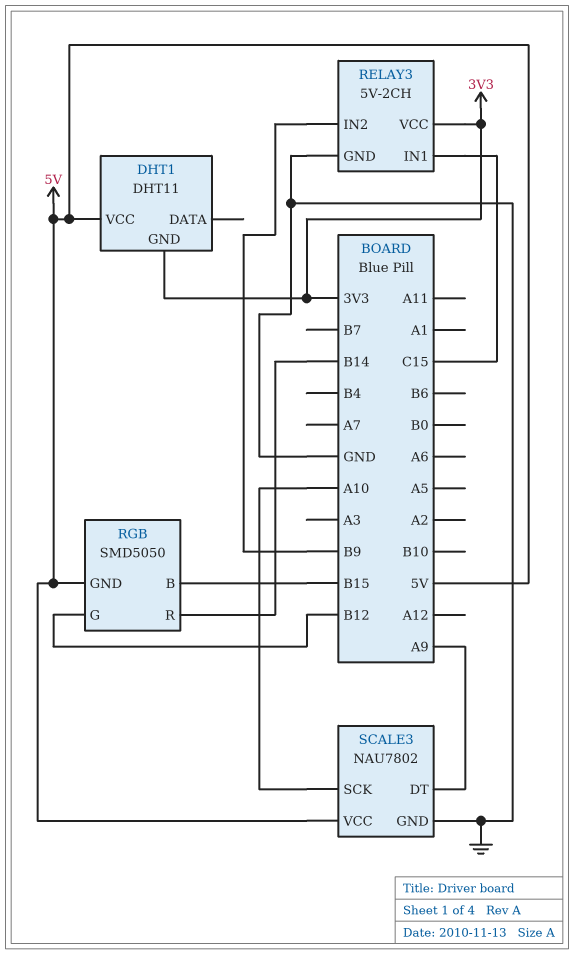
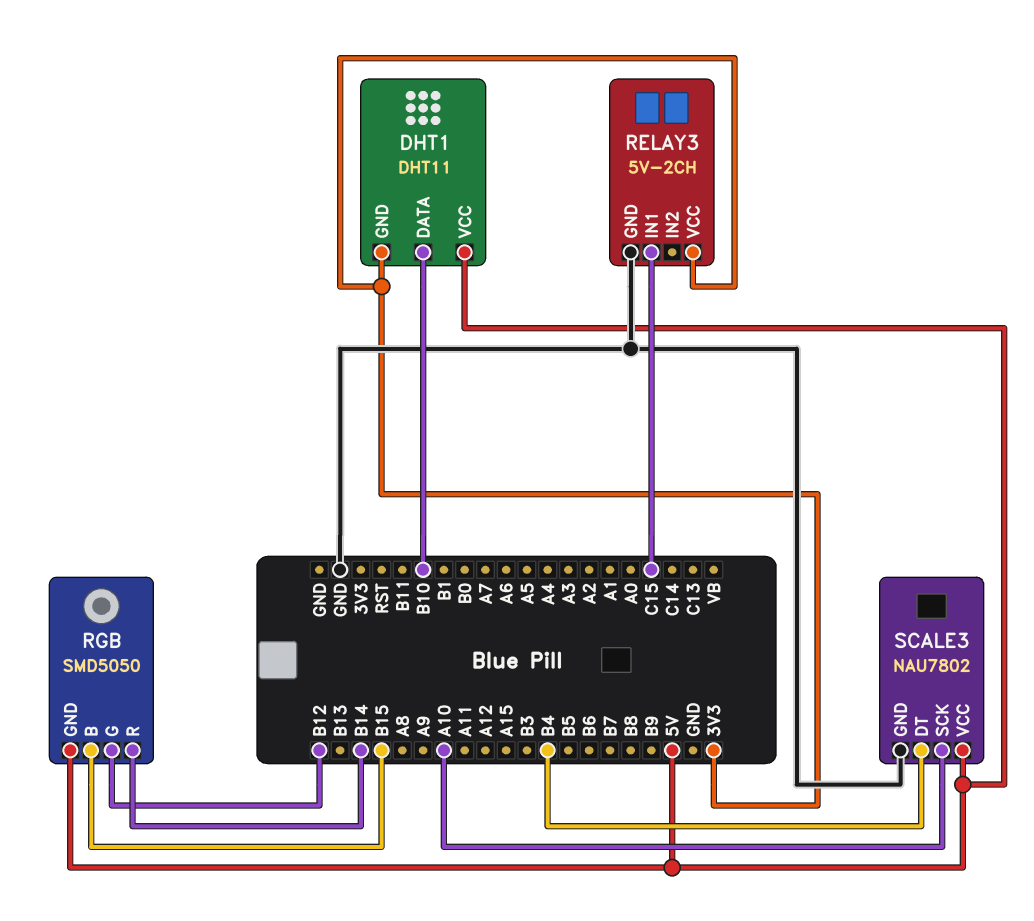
DHT1 pin DATA: none -> B10
RELAY3 pin IN2: B9 -> none
SCALE3 pin DT: A9 -> B4

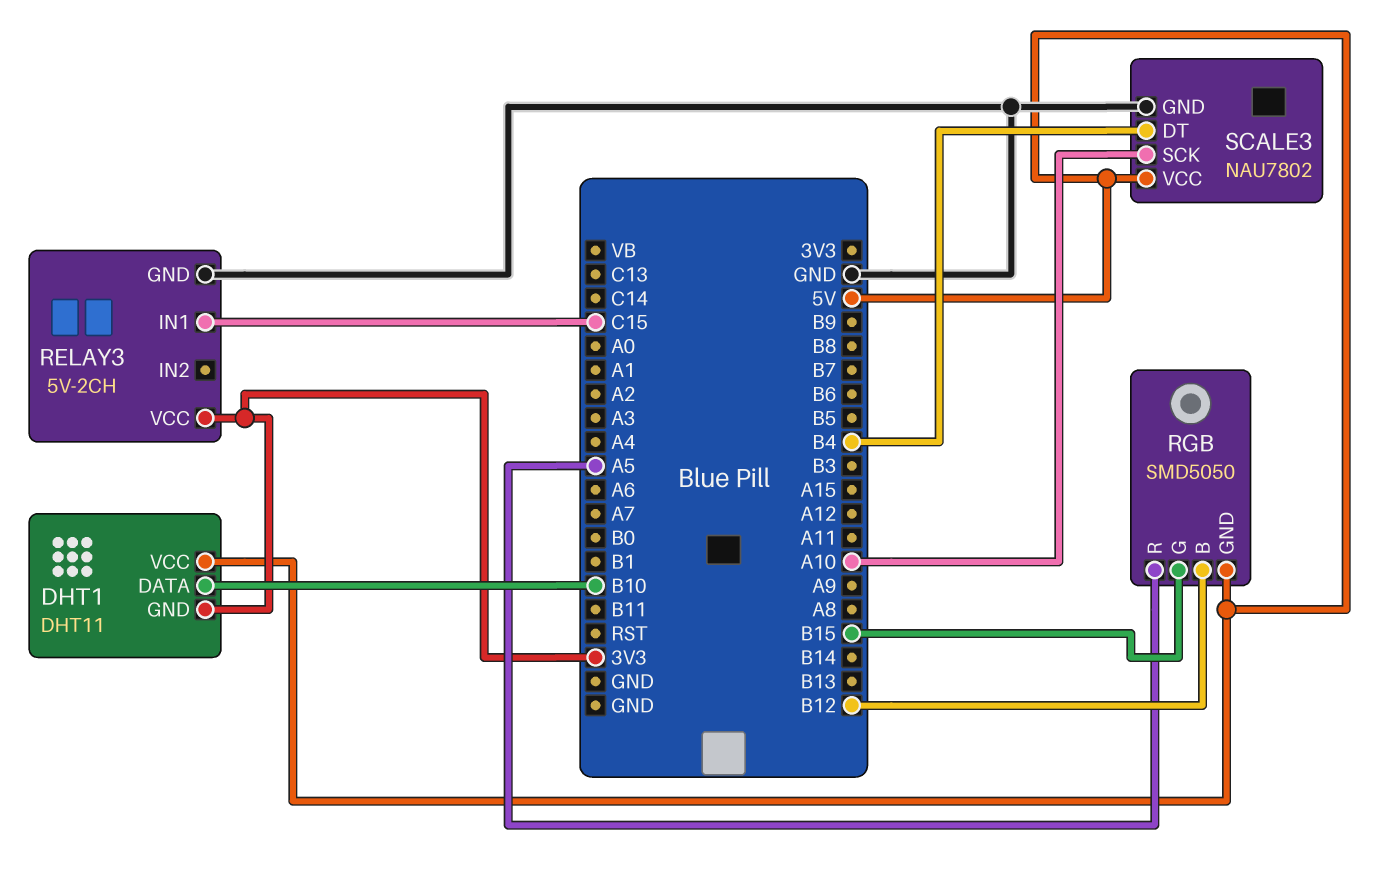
RGB pin B: B15 -> B12
RGB pin G: B12 -> B15
RGB pin R: B14 -> A5

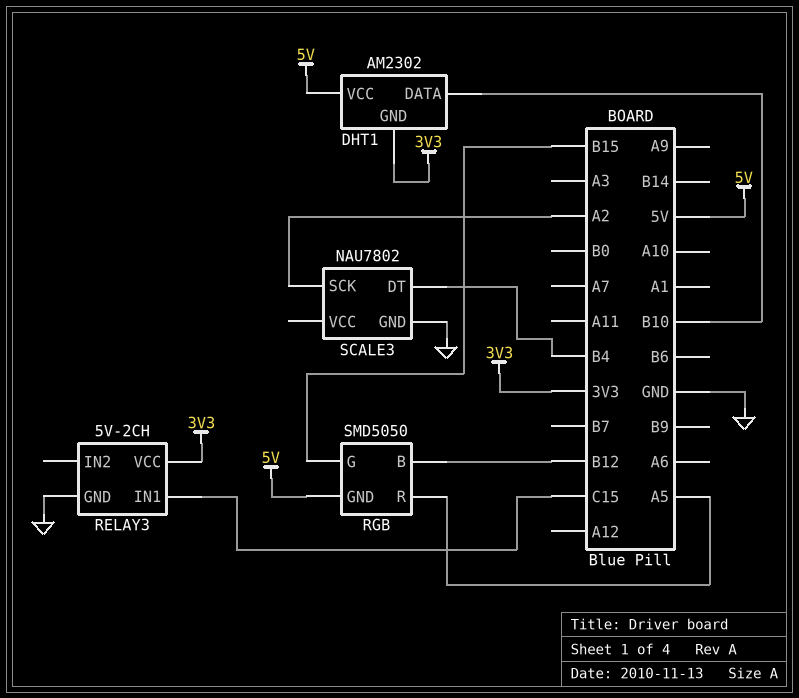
DHT1: DHT11 -> AM2302
SCALE3 pin SCK: A10 -> A2
SCALE3 pin VCC: 5V -> none

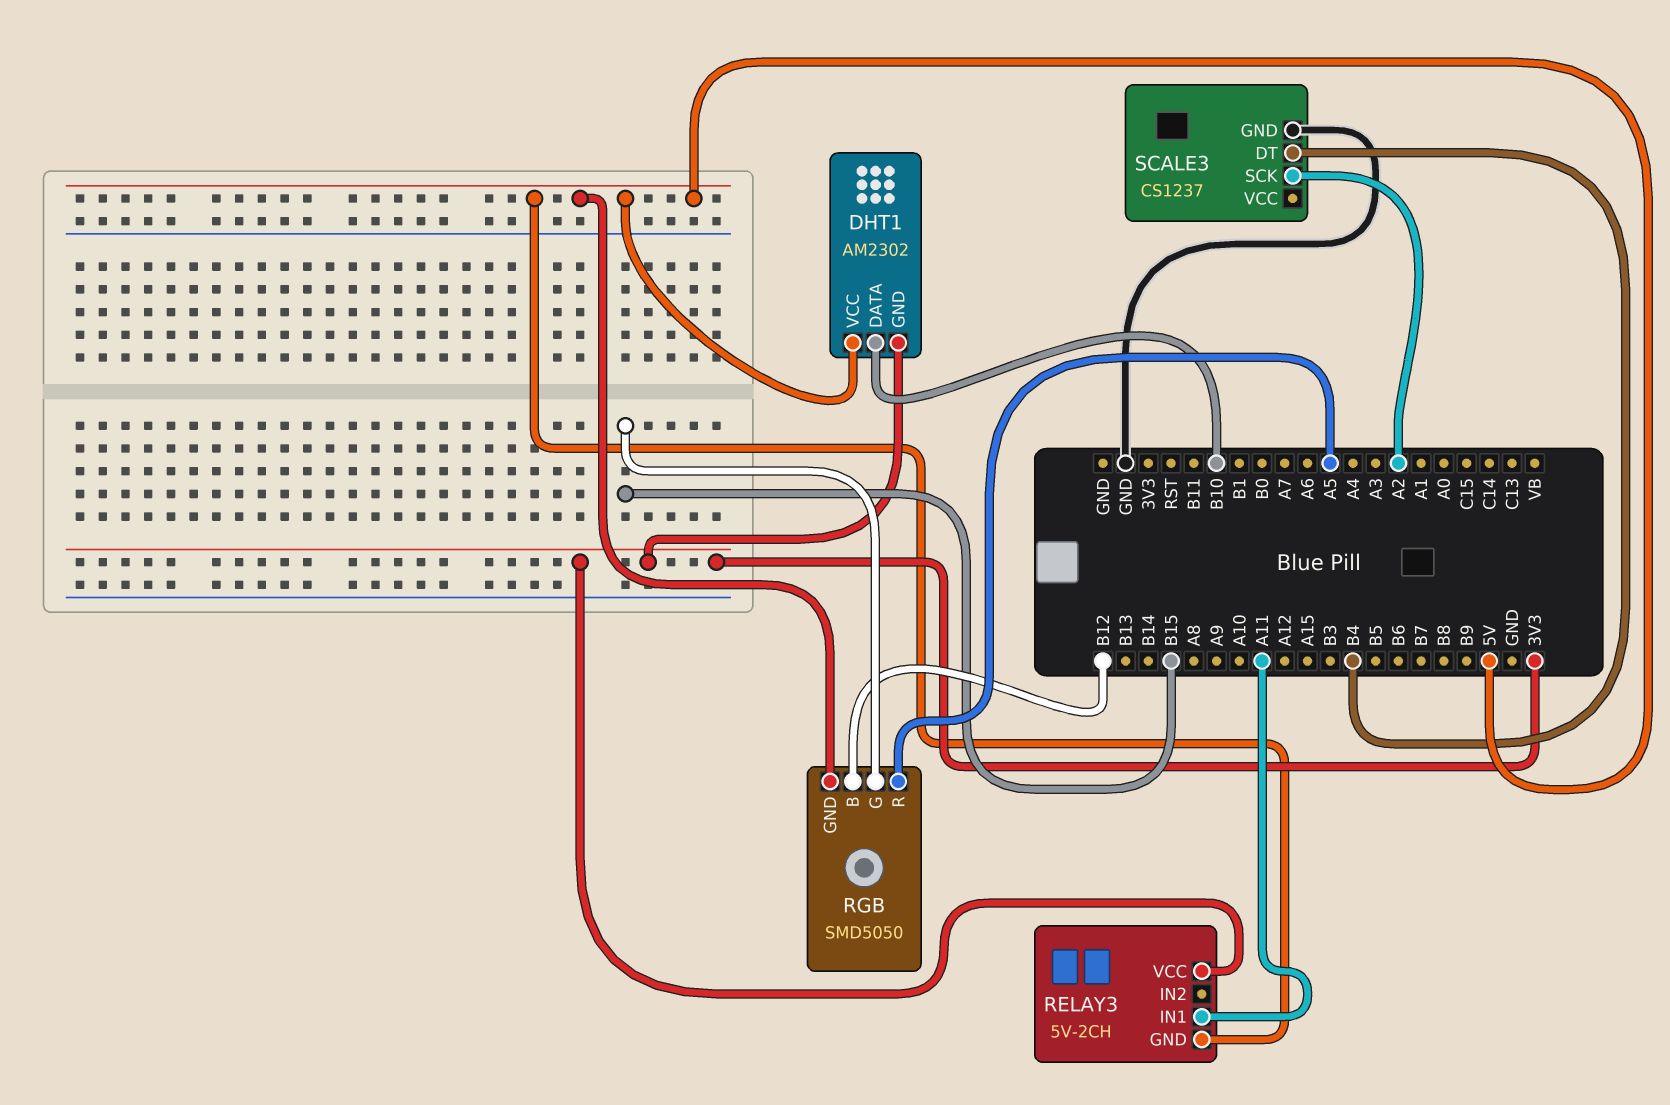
RELAY3 pin GND: GND -> 5V
RELAY3 pin IN1: C15 -> A11
SCALE3: NAU7802 -> CS1237

